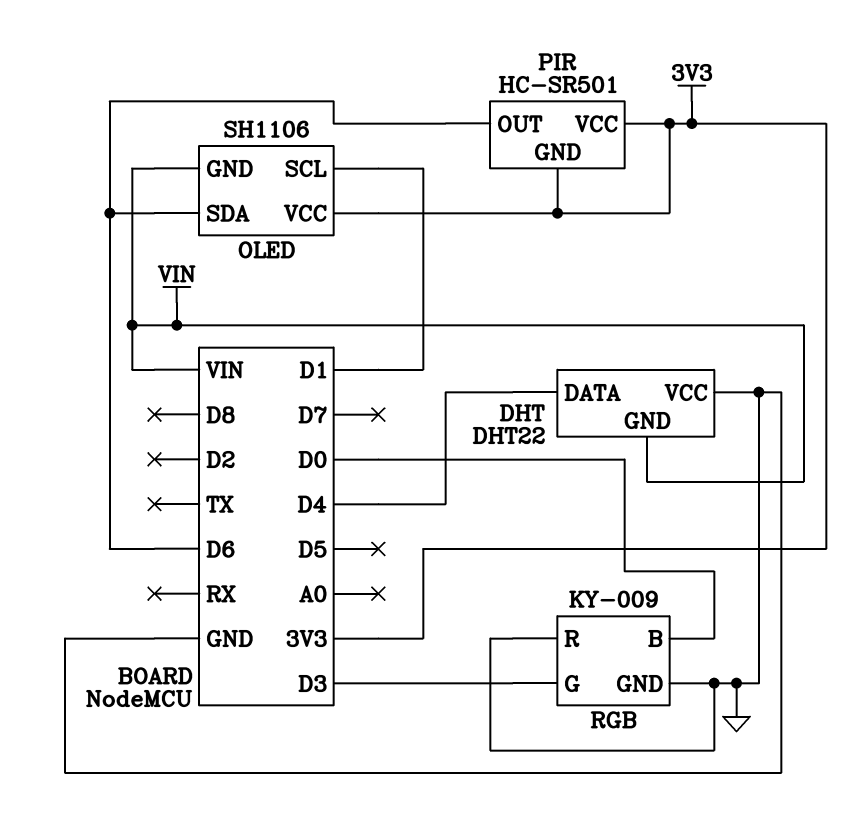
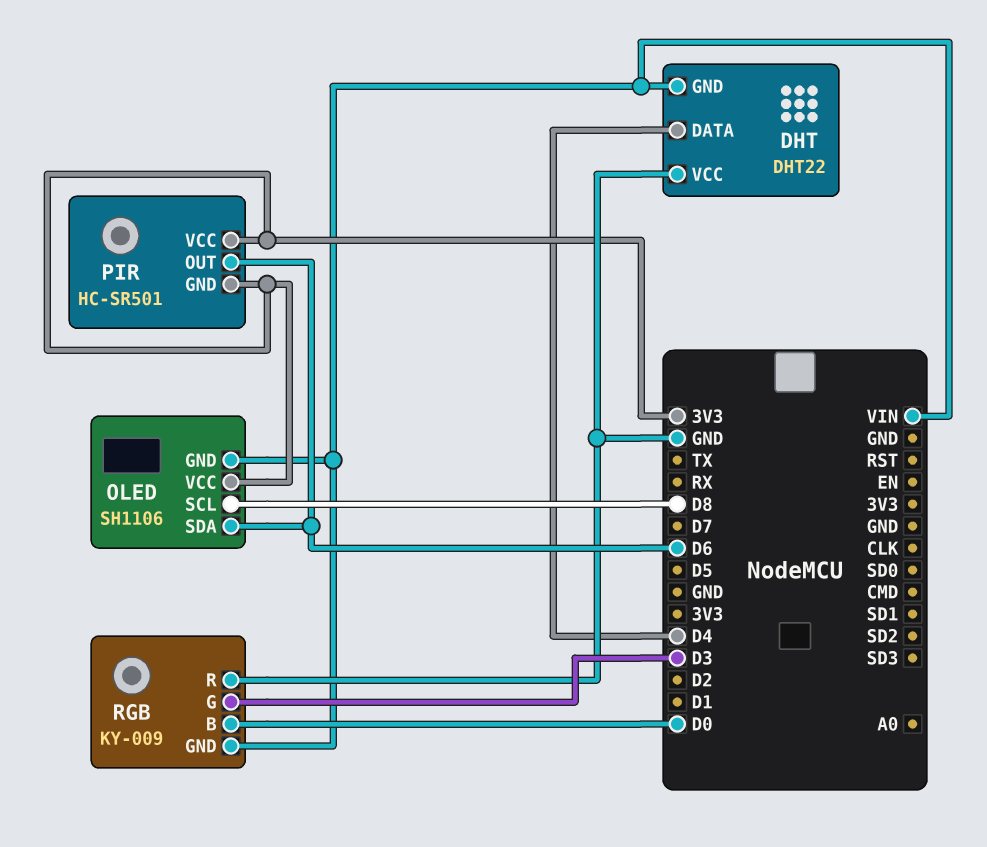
OLED pin SCL: D1 -> D8
RGB pin GND: GND -> VIN

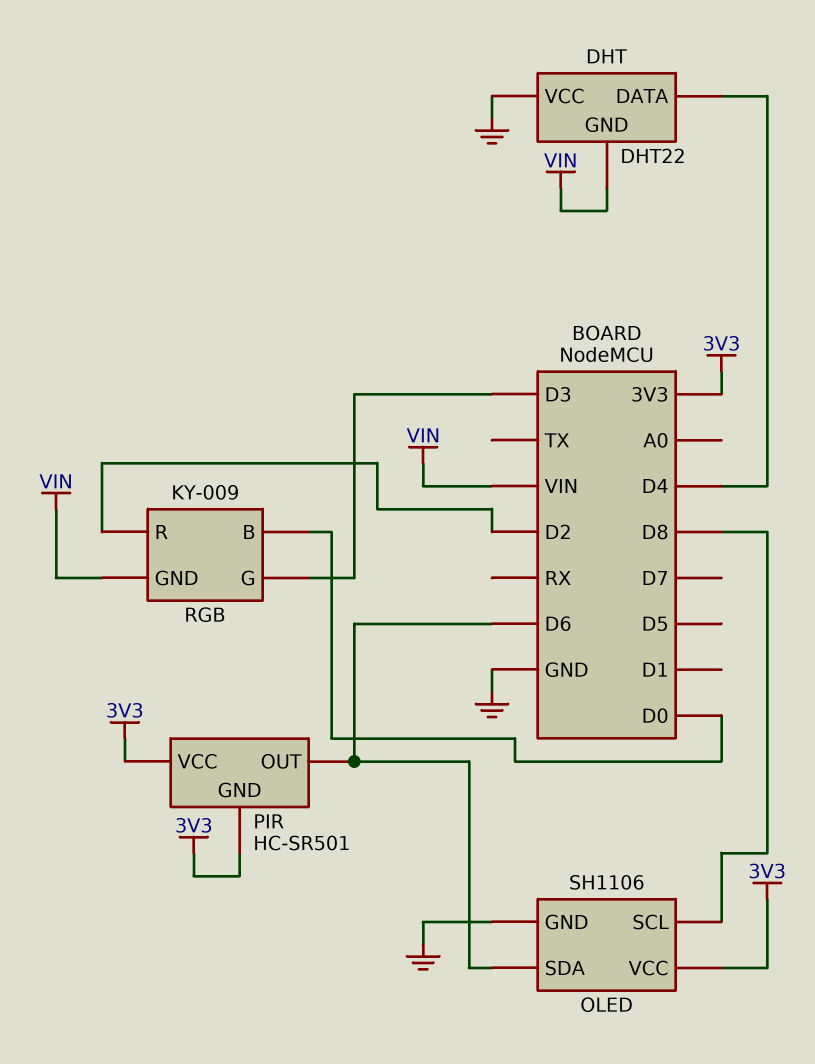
OLED pin GND: VIN -> GND
RGB pin R: GND -> D2

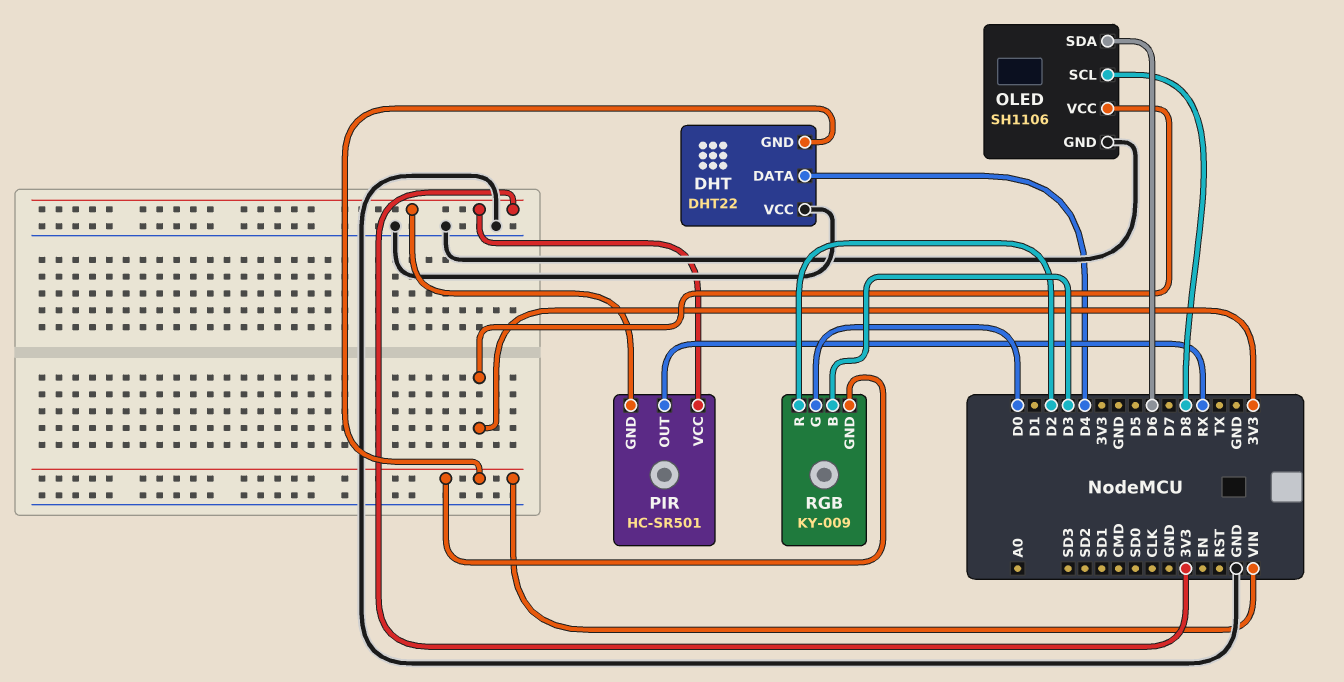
PIR pin OUT: D6 -> RX
RGB pin B: D0 -> D3
RGB pin G: D3 -> D0

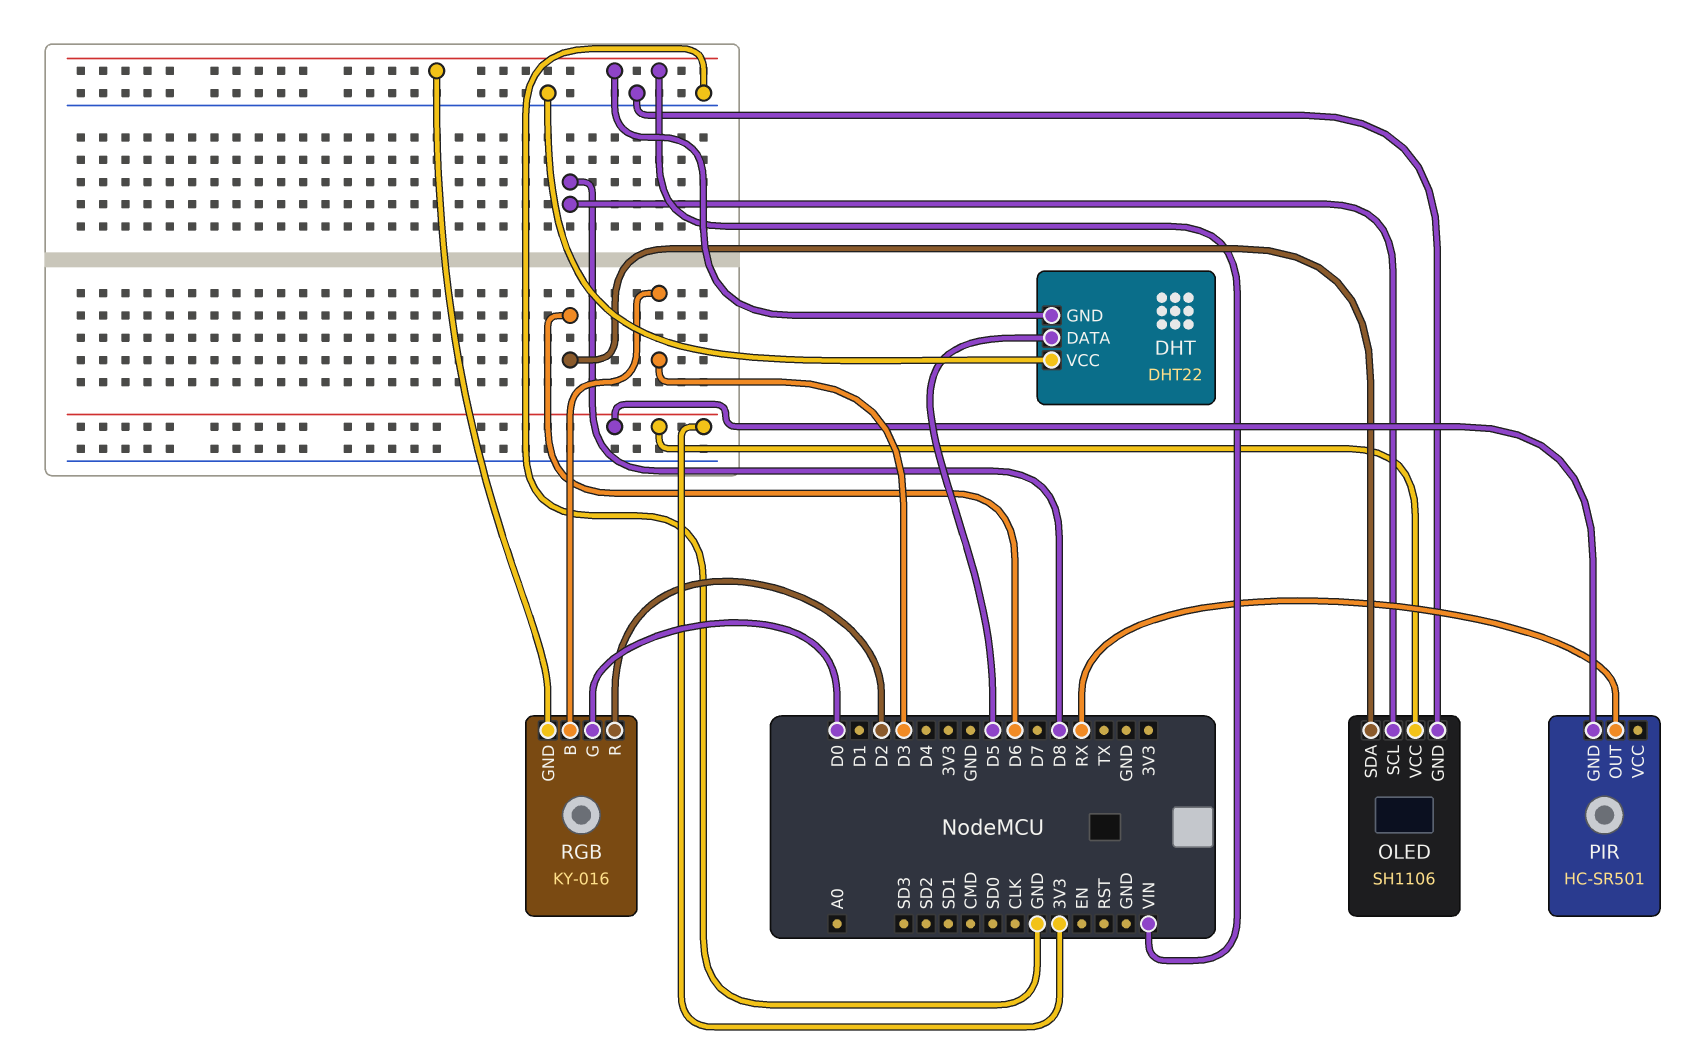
DHT pin DATA: D4 -> D5
PIR pin VCC: 3V3 -> none
RGB: KY-009 -> KY-016

